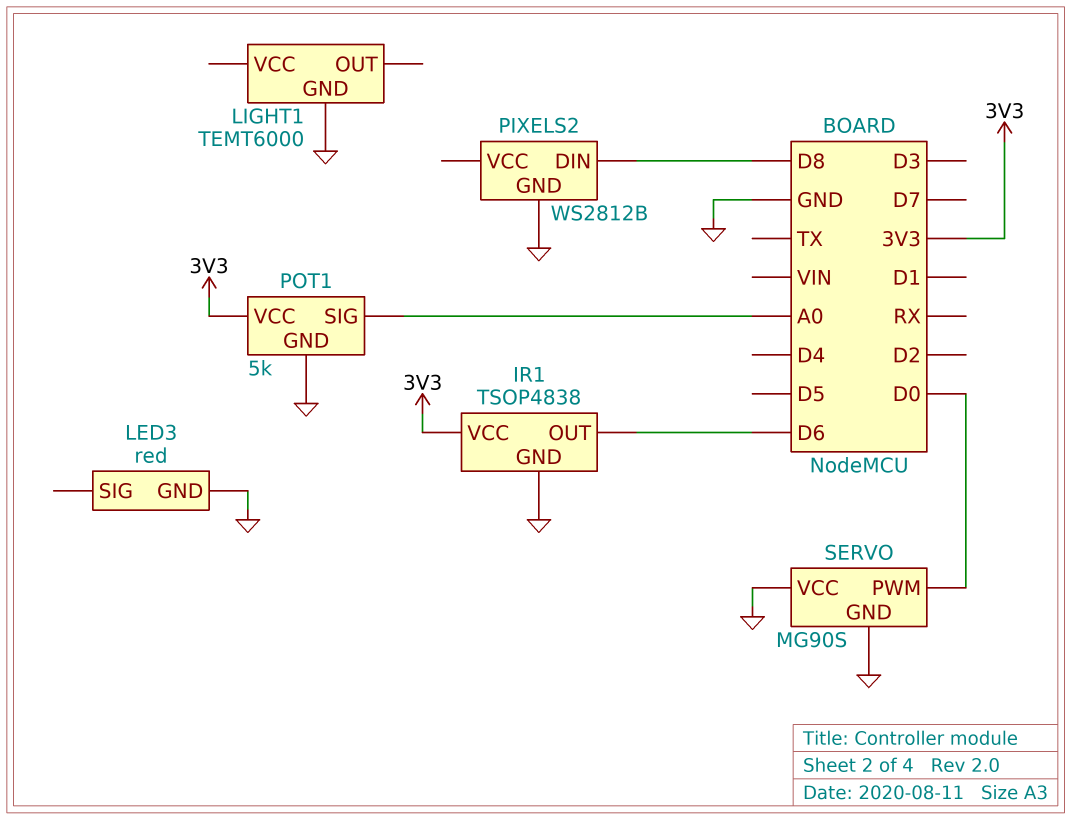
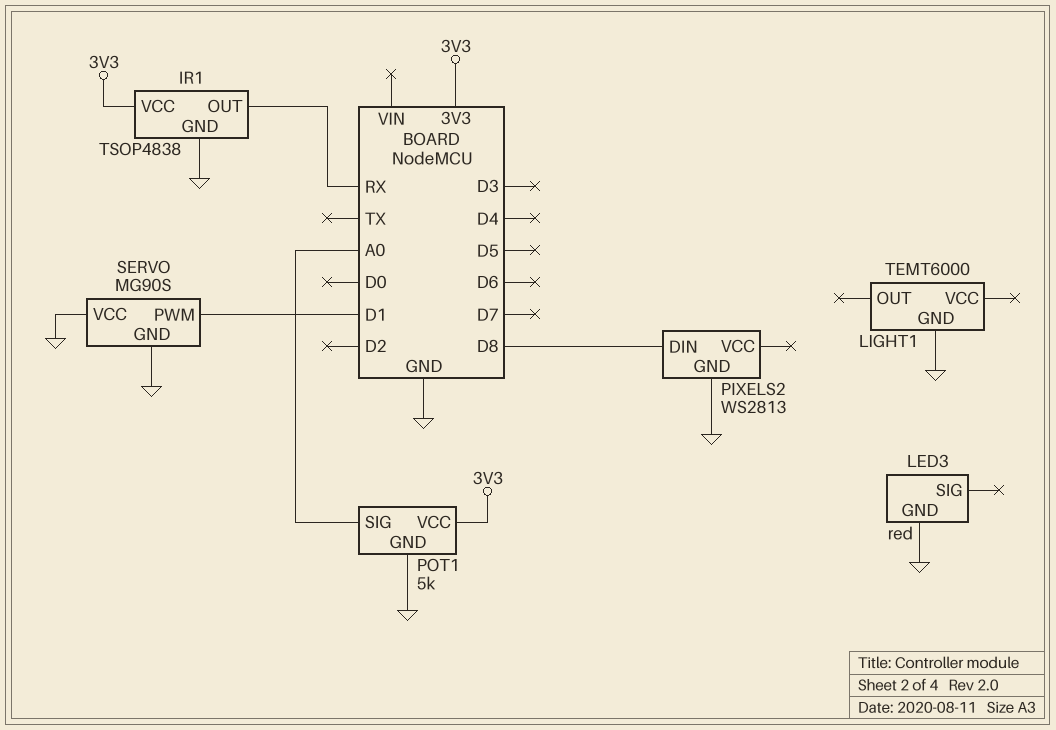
IR1 pin OUT: D6 -> RX
PIXELS2: WS2812B -> WS2813
SERVO pin PWM: D0 -> D1

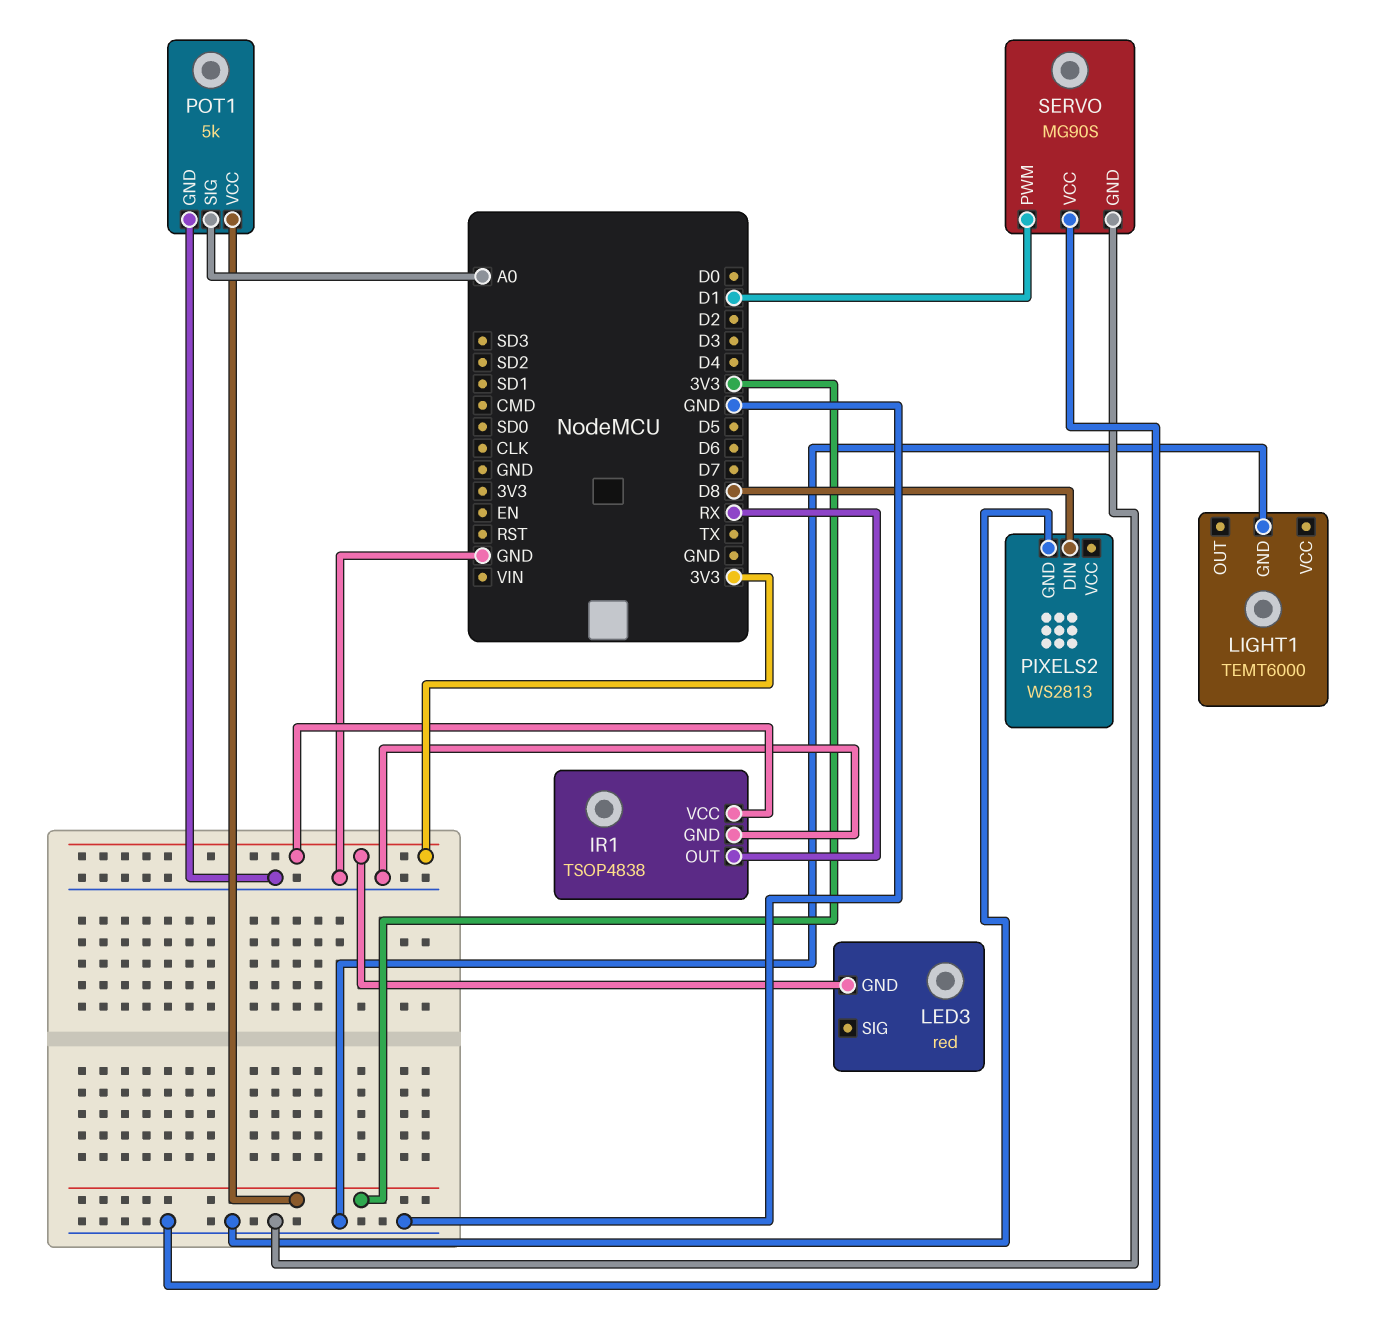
LED3 pin GND: GND -> 3V3

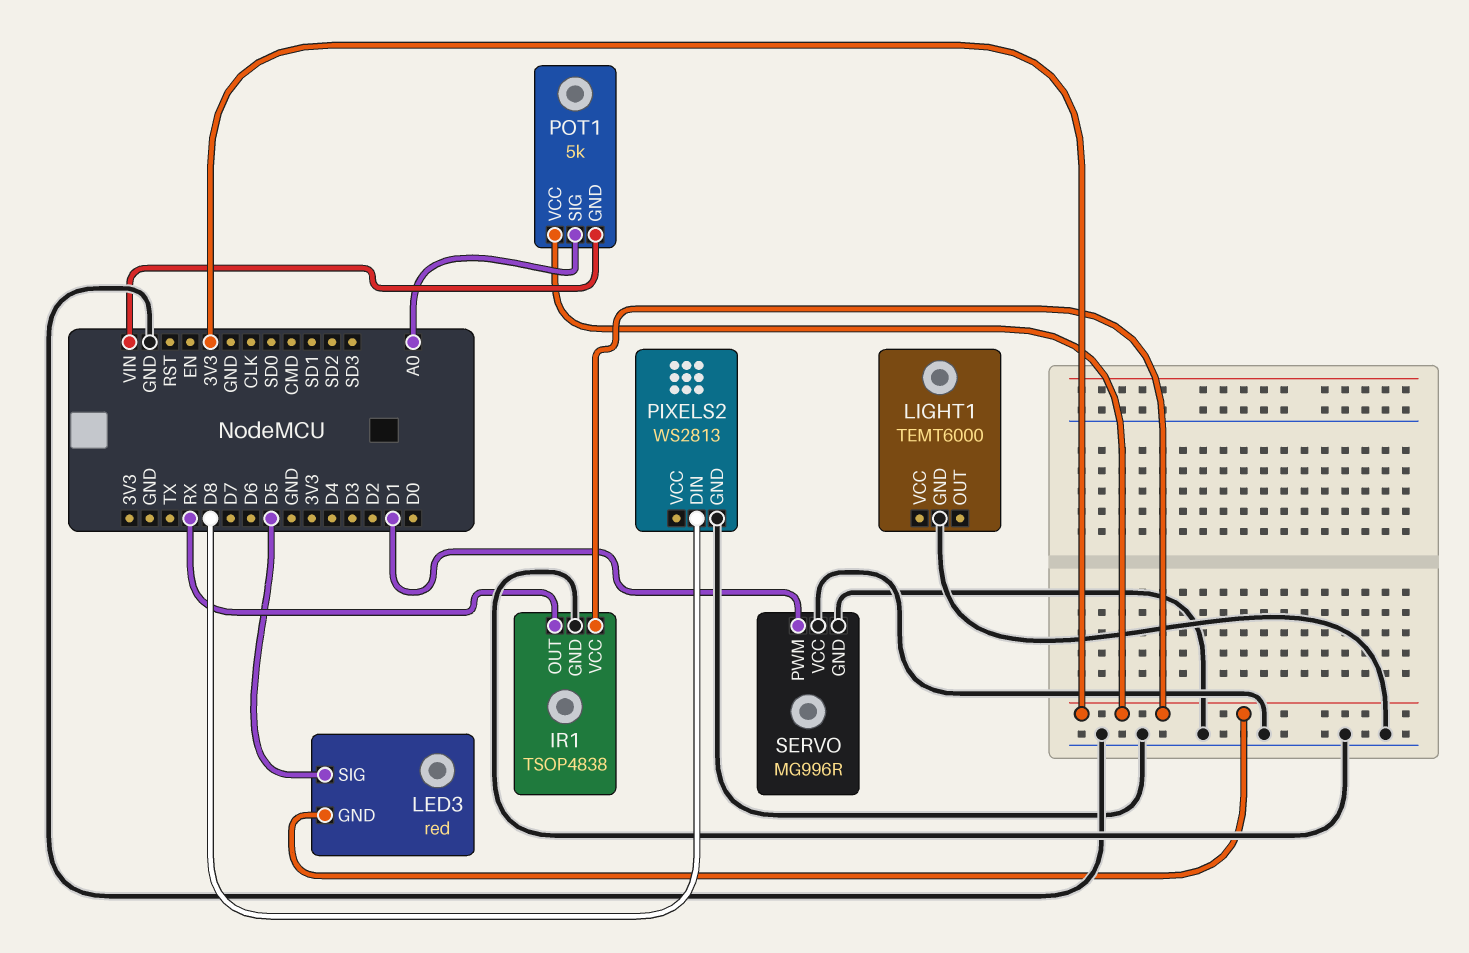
LED3 pin SIG: none -> D5
POT1 pin GND: GND -> VIN
SERVO: MG90S -> MG996R

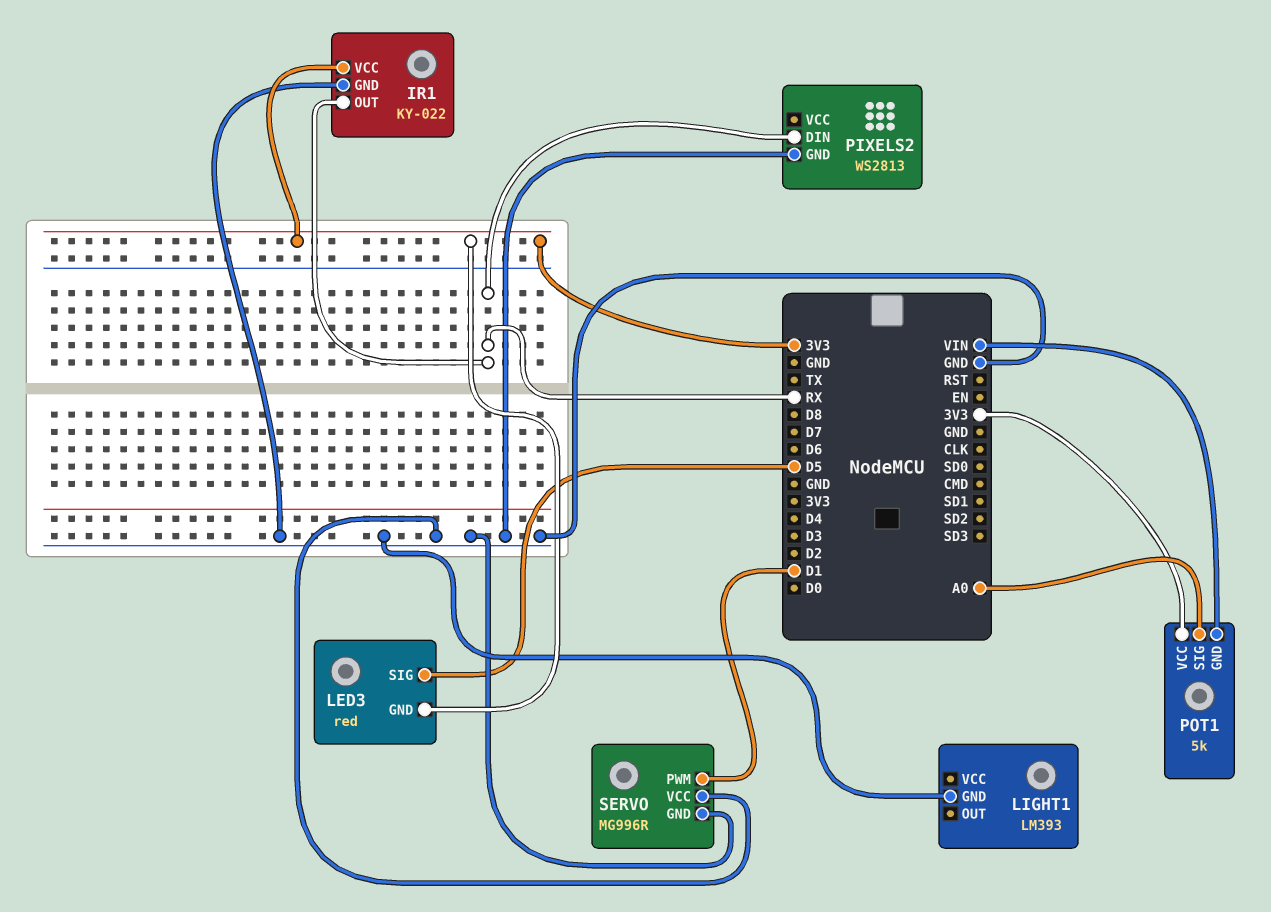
IR1: TSOP4838 -> KY-022
LIGHT1: TEMT6000 -> LM393
PIXELS2 pin DIN: D8 -> RX

